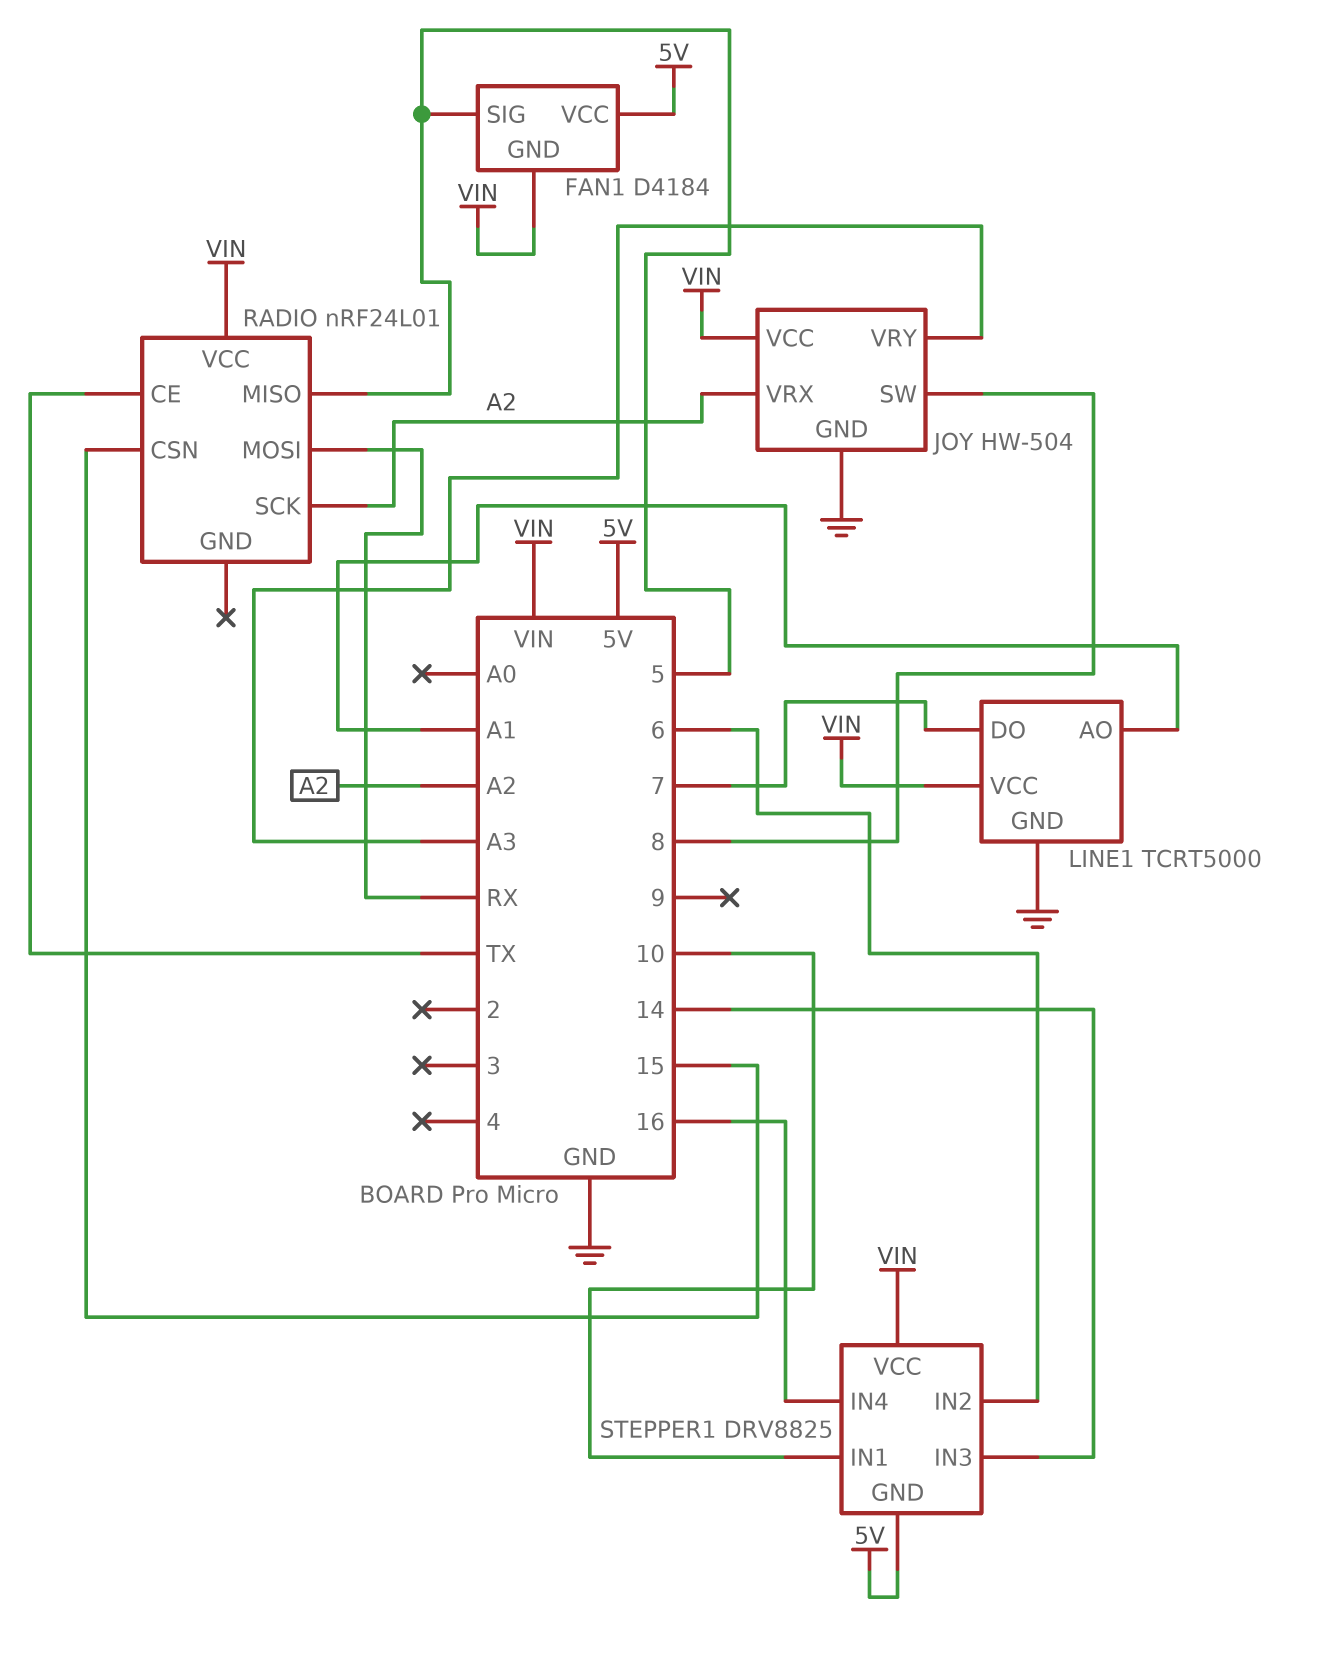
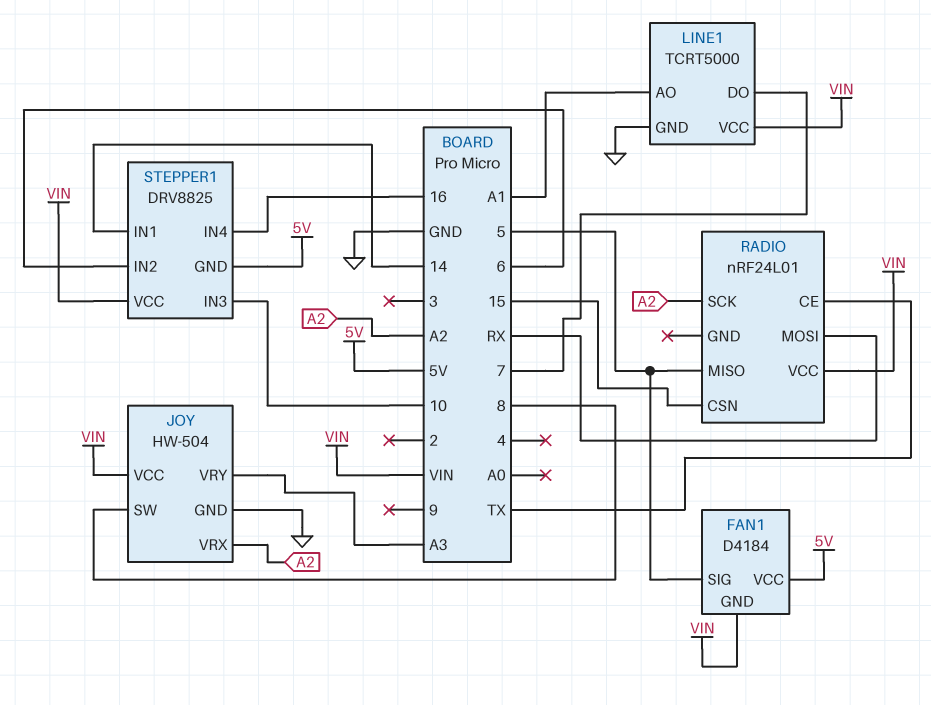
STEPPER1 pin IN1: 10 -> 14
STEPPER1 pin IN3: 14 -> 10

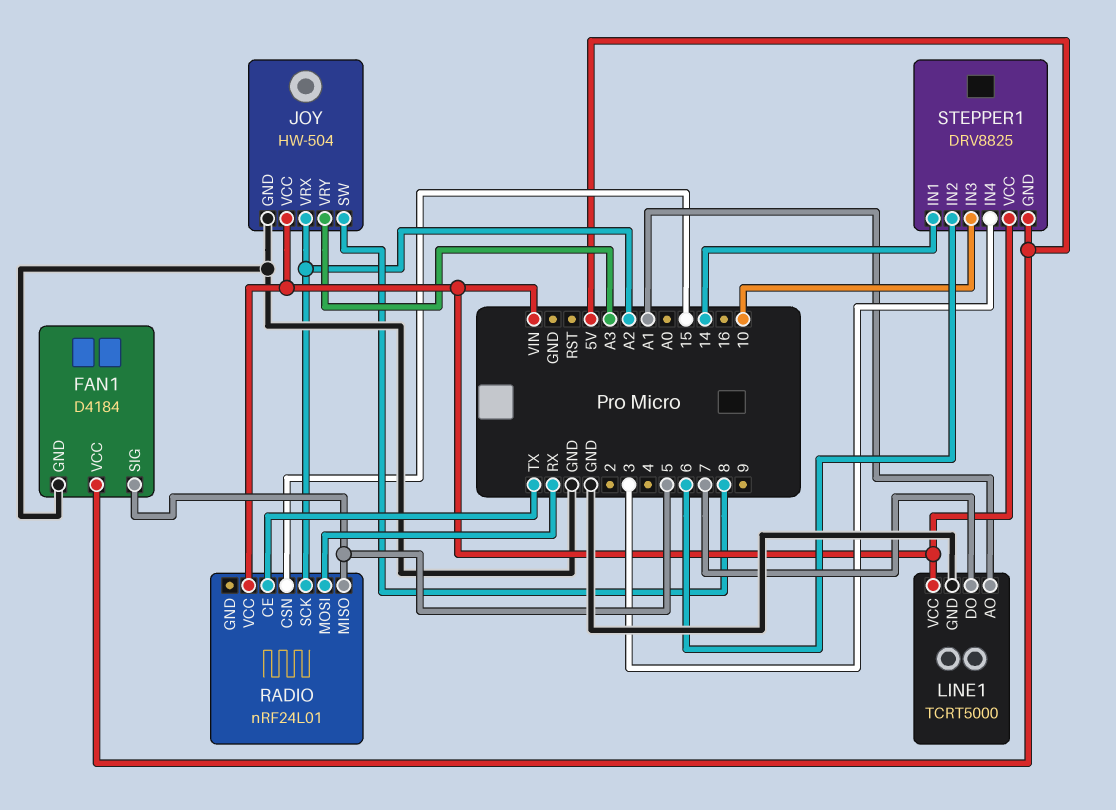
FAN1 pin GND: VIN -> GND
STEPPER1 pin IN4: 16 -> 3

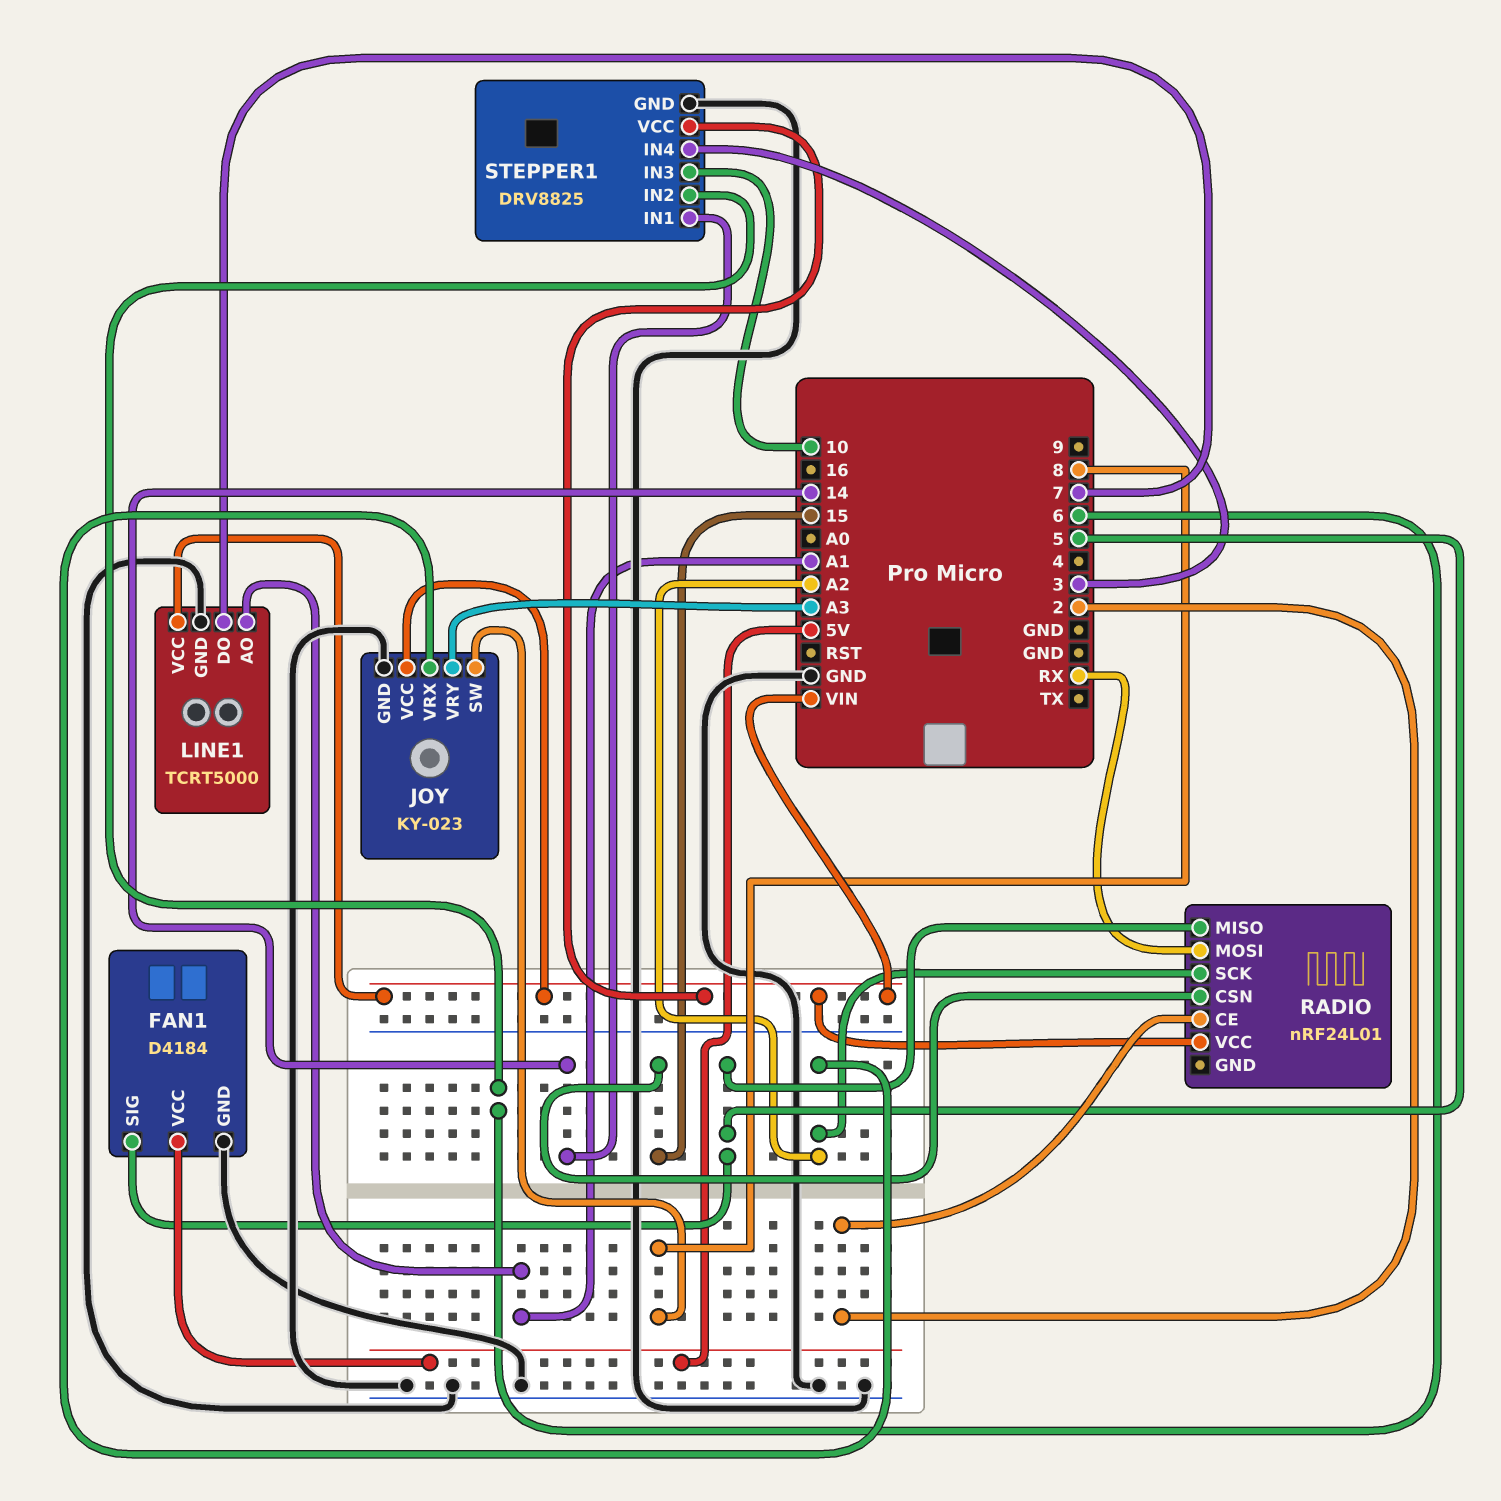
JOY: HW-504 -> KY-023
RADIO pin CE: TX -> 2
STEPPER1 pin GND: 5V -> GND

